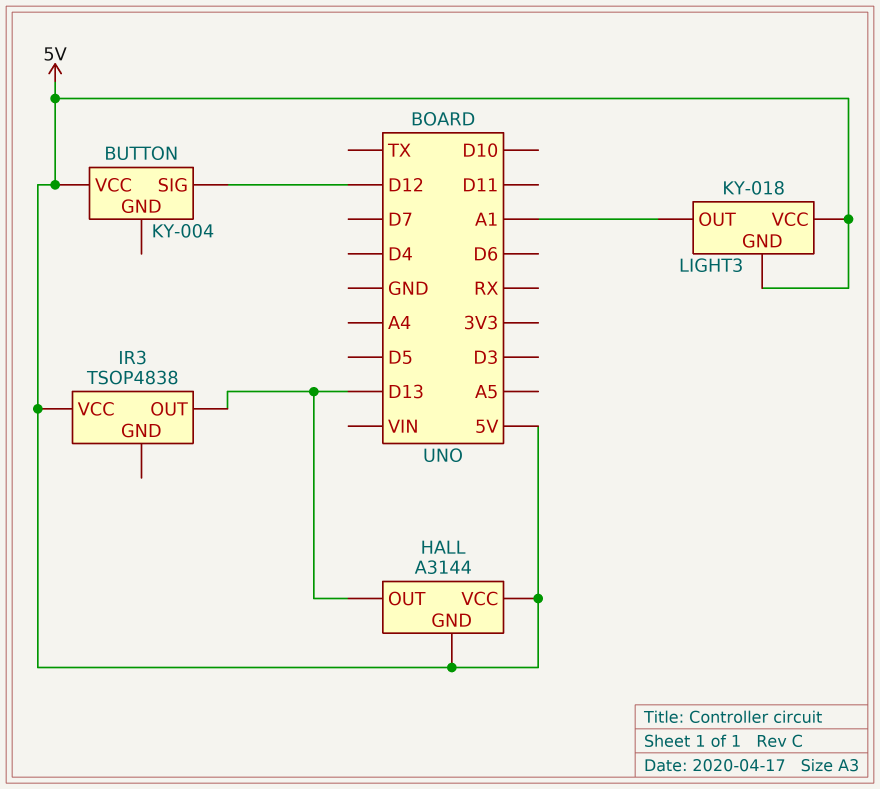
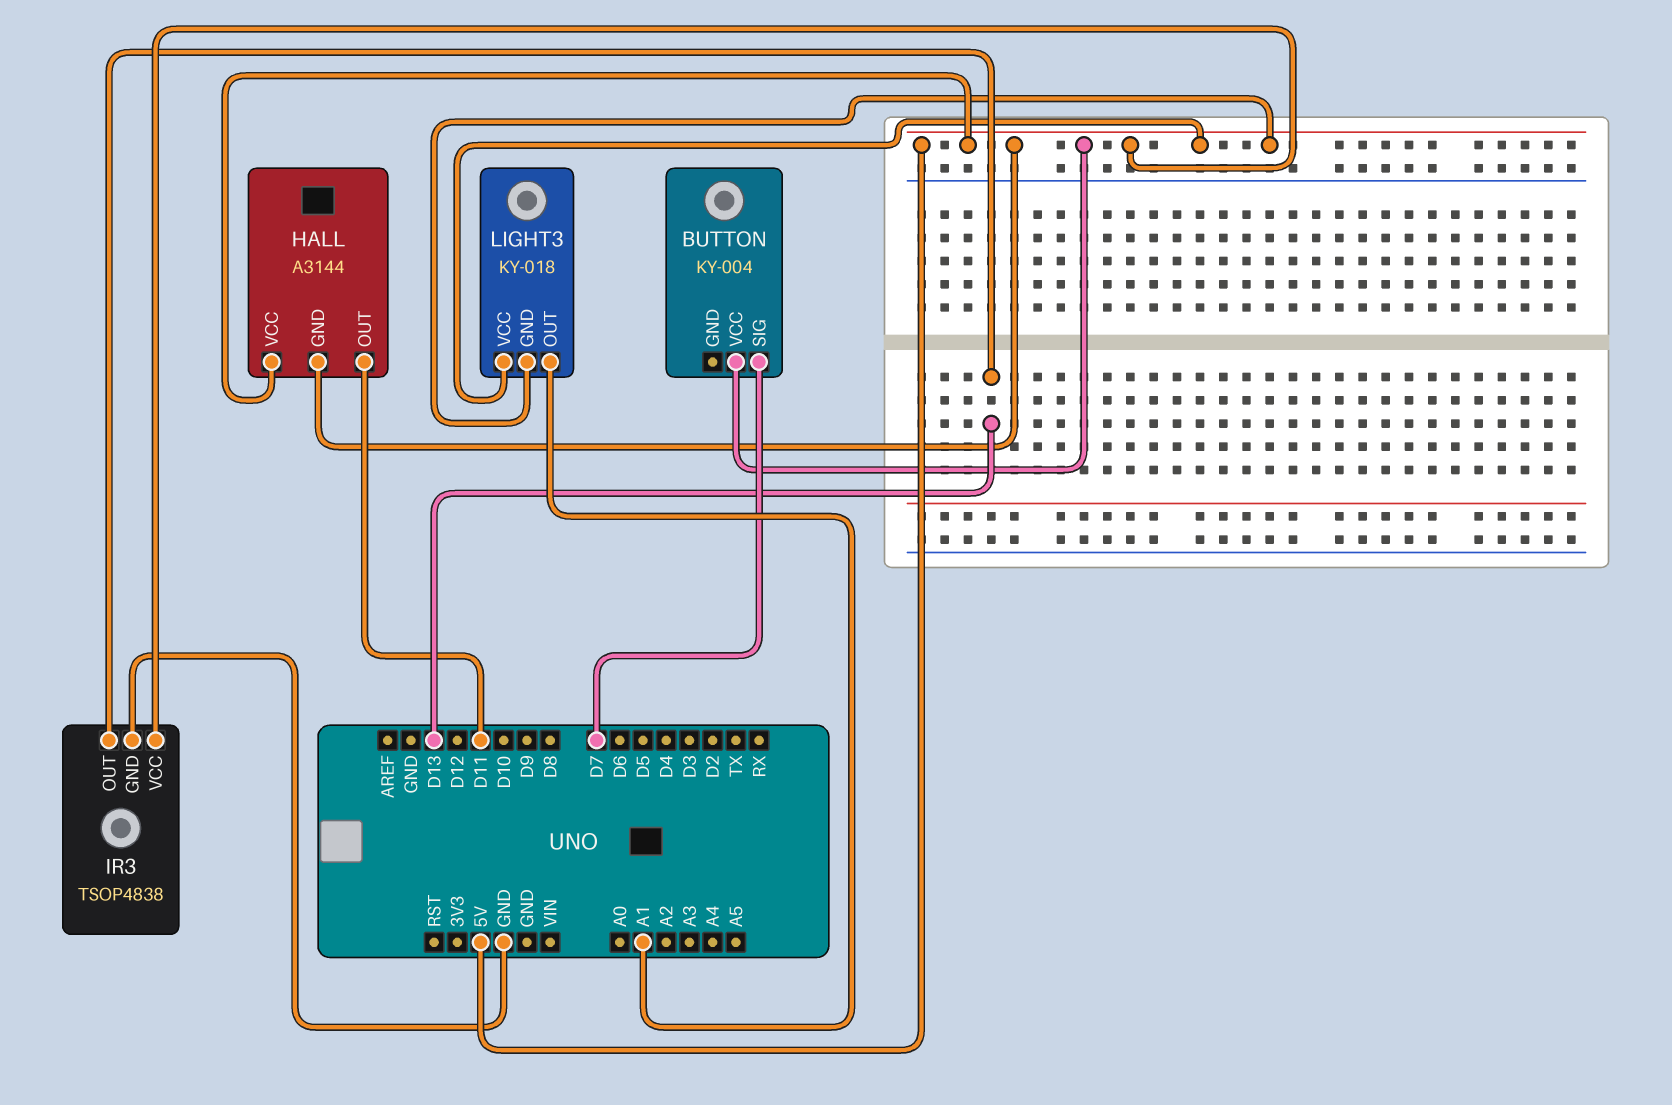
BUTTON pin SIG: D12 -> D7
HALL pin OUT: D13 -> D11
IR3 pin GND: none -> GND

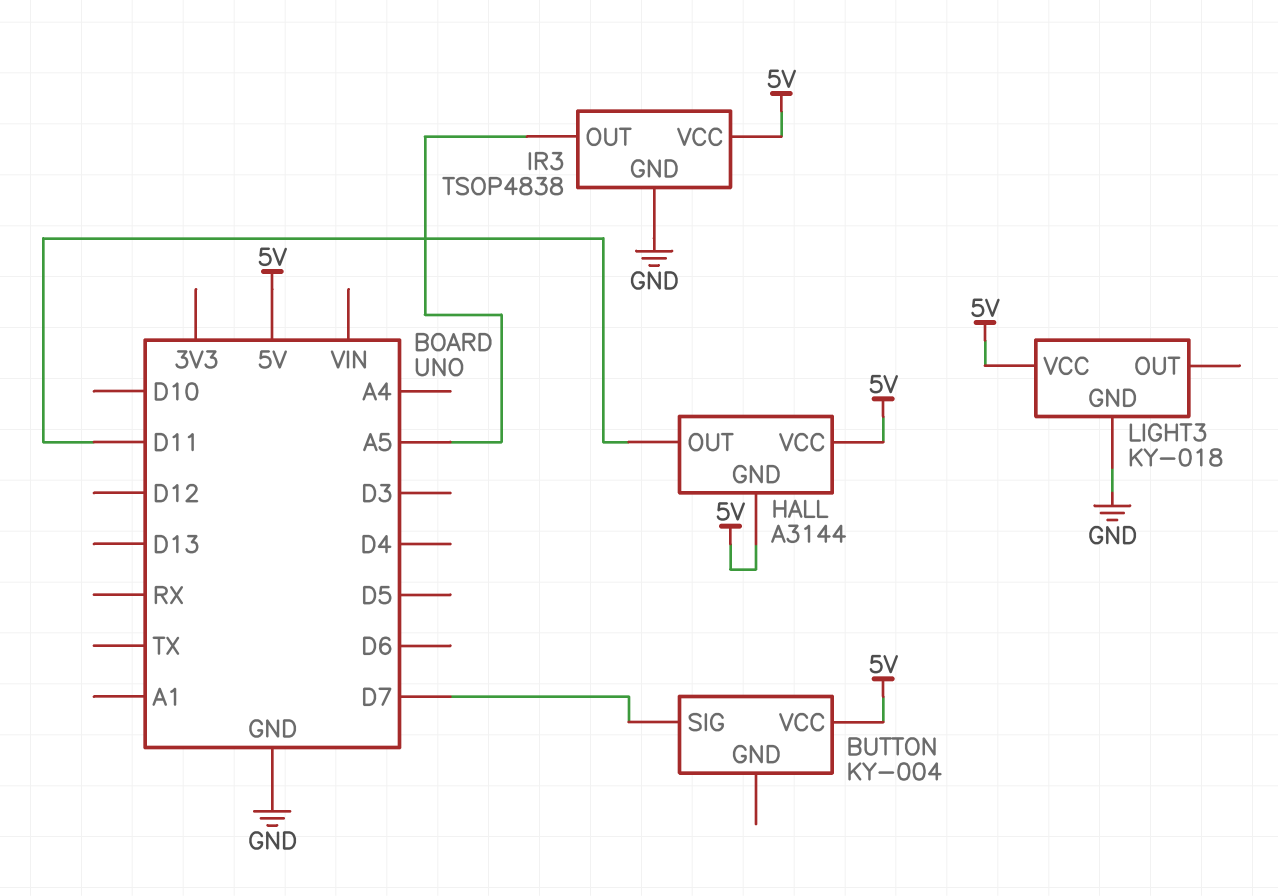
IR3 pin OUT: D13 -> A5
LIGHT3 pin GND: 5V -> GND
LIGHT3 pin OUT: A1 -> none

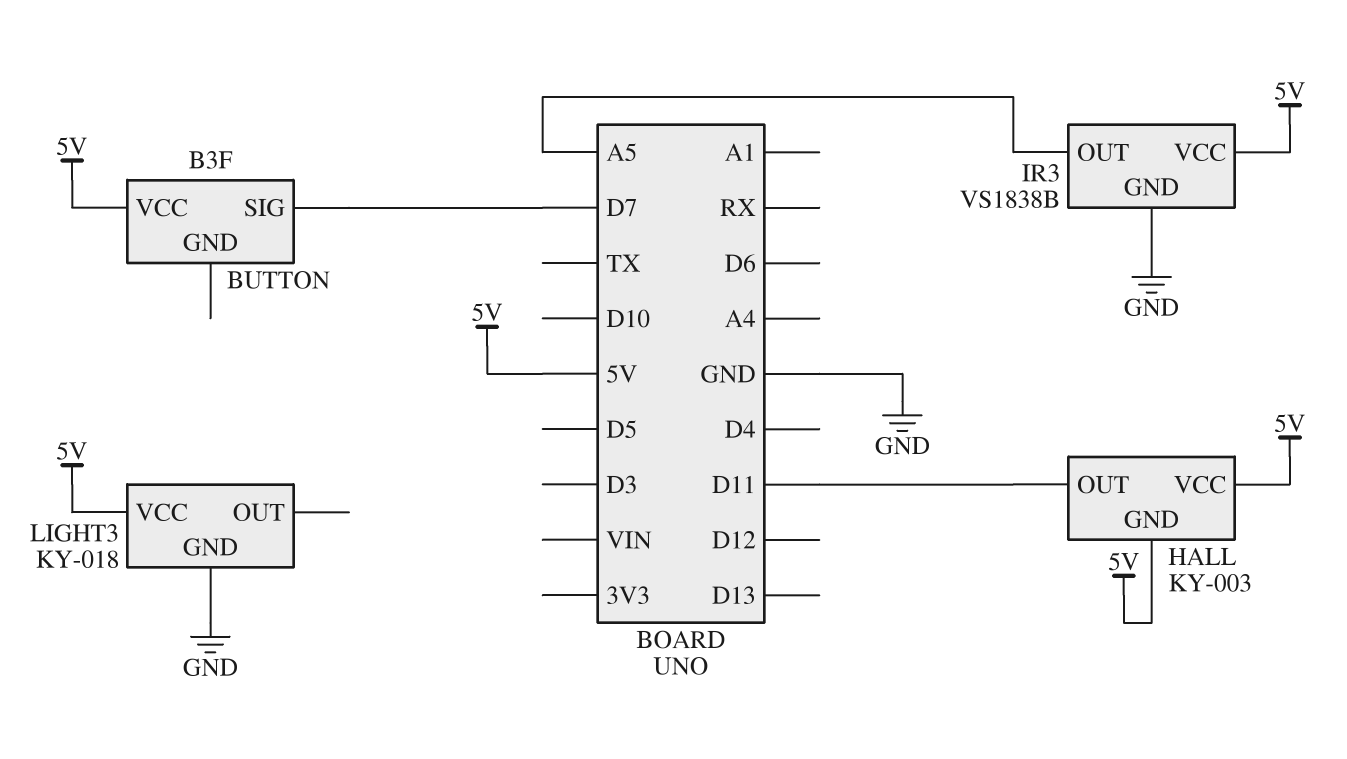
BUTTON: KY-004 -> B3F
HALL: A3144 -> KY-003
IR3: TSOP4838 -> VS1838B

